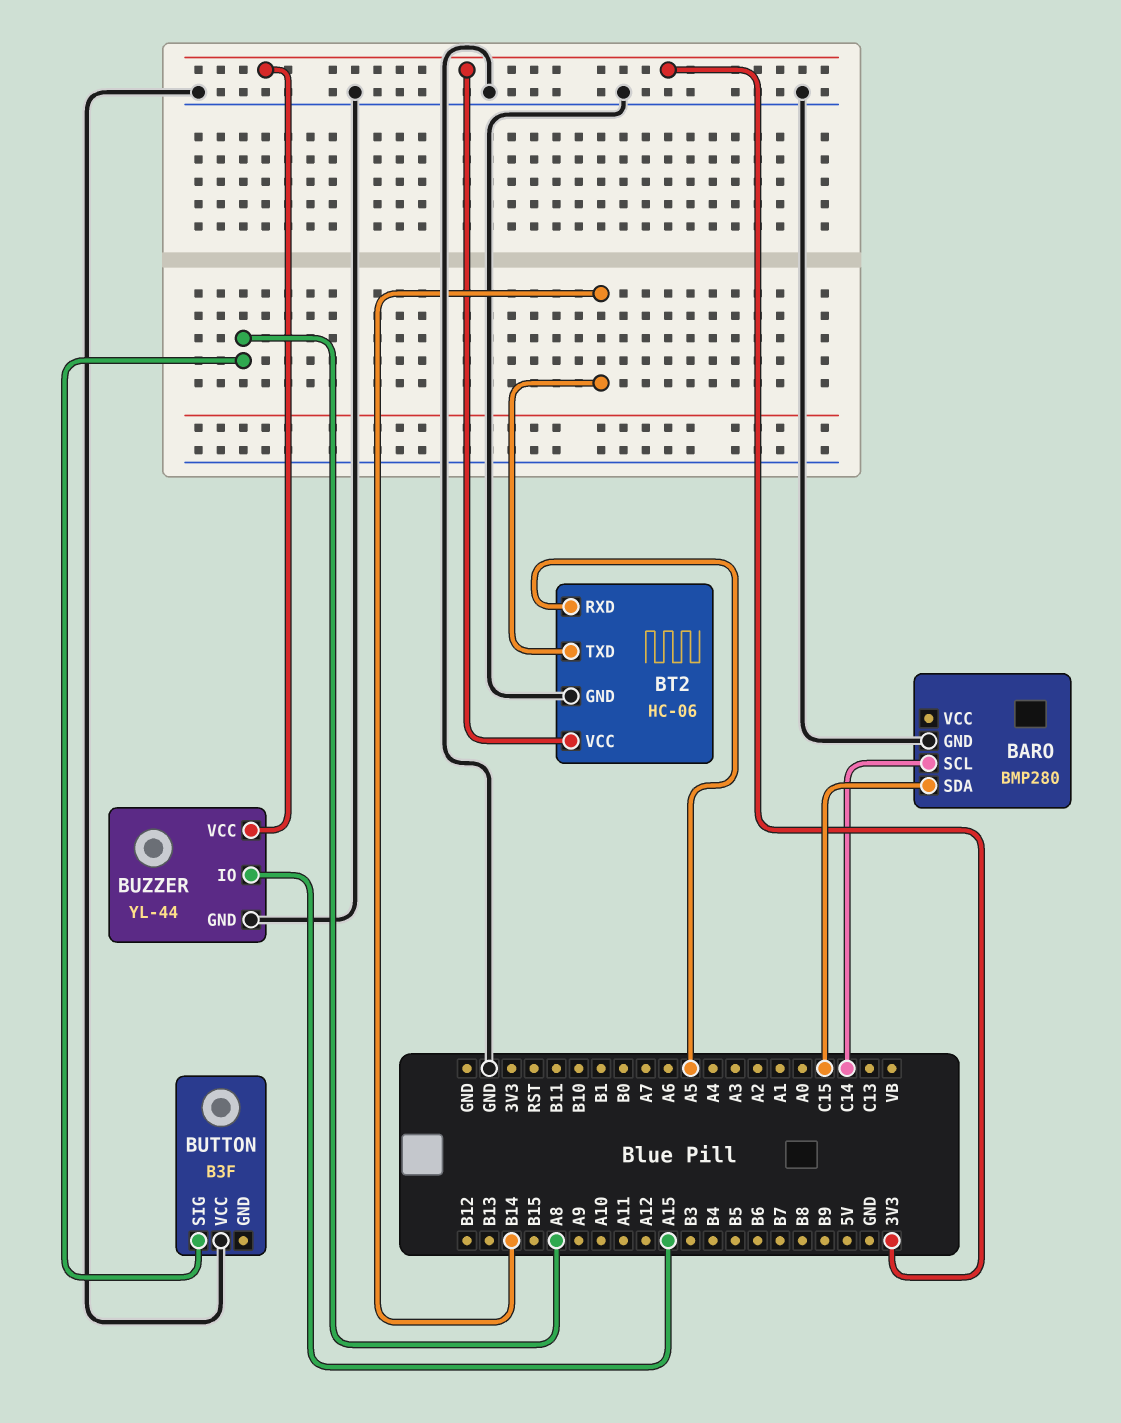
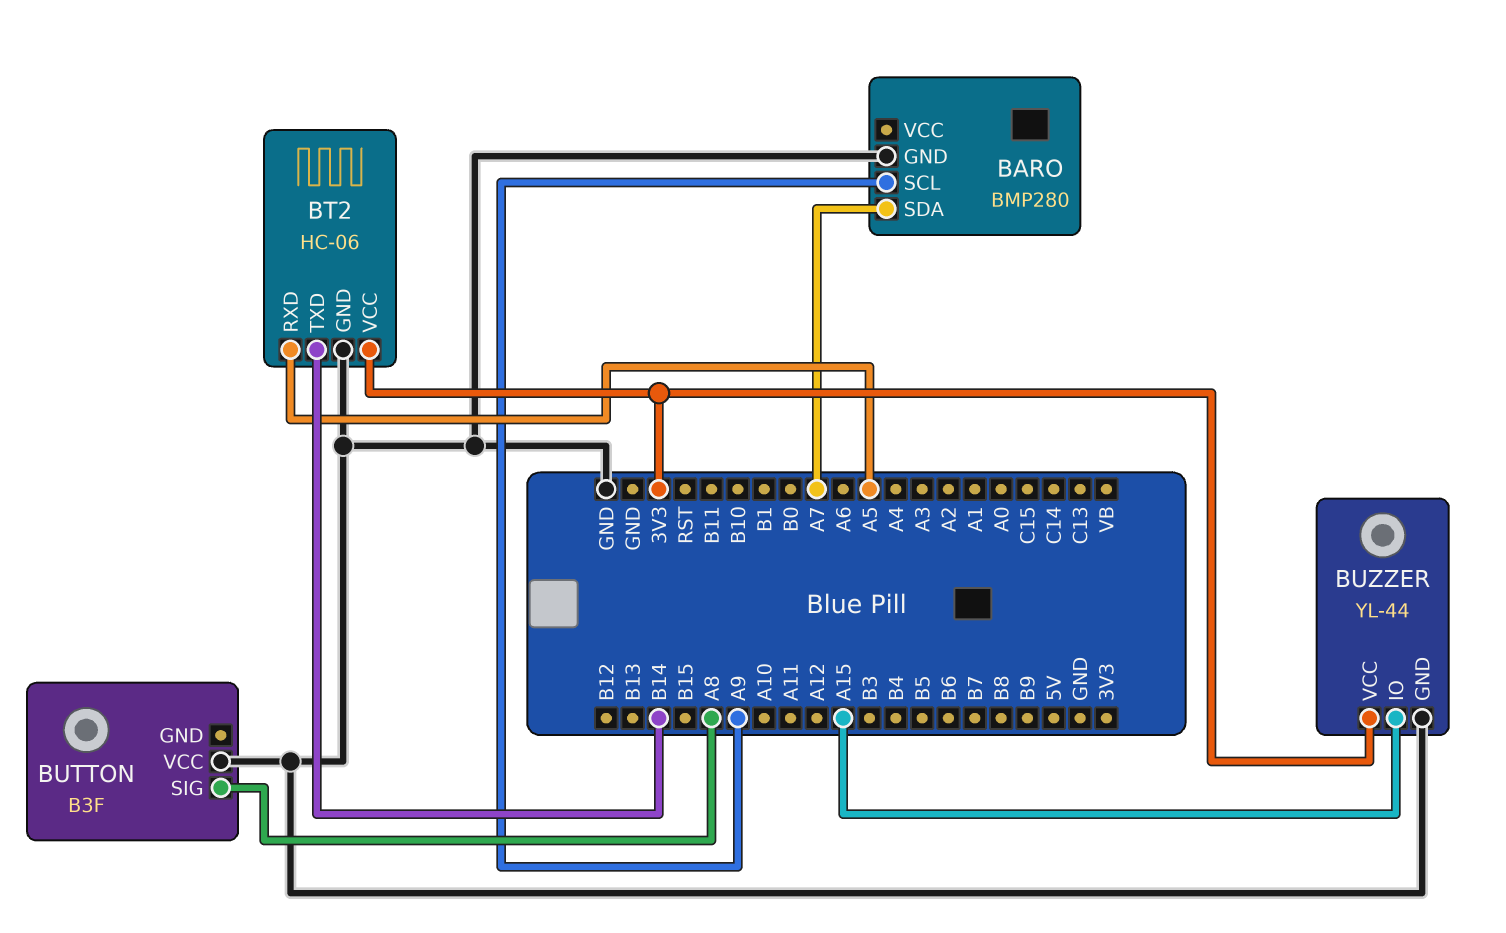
BARO pin SCL: C14 -> A9
BARO pin SDA: C15 -> A7

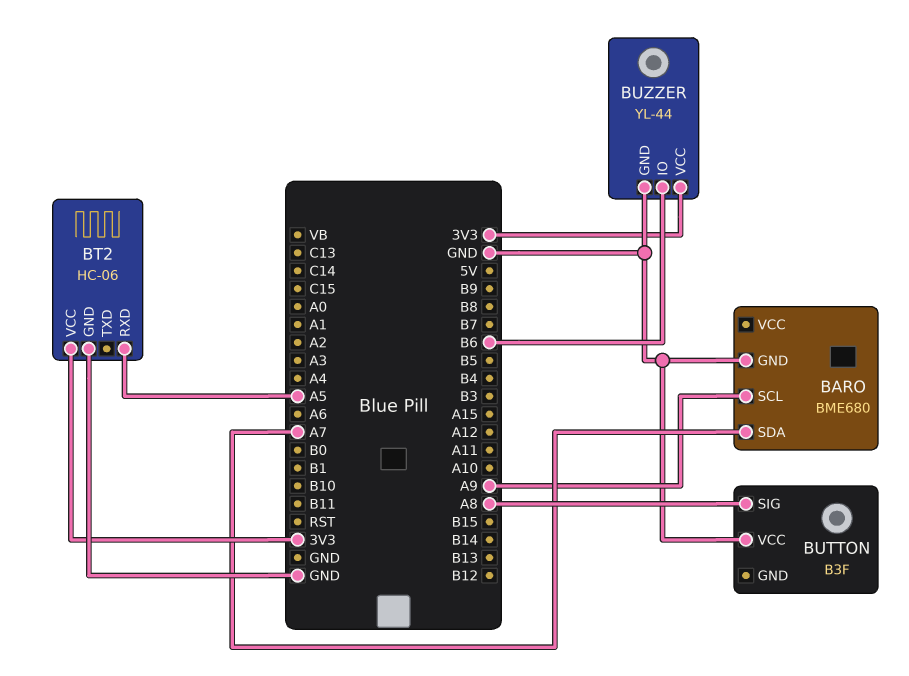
BARO: BMP280 -> BME680
BT2 pin TXD: B14 -> none
BUZZER pin IO: A15 -> B6

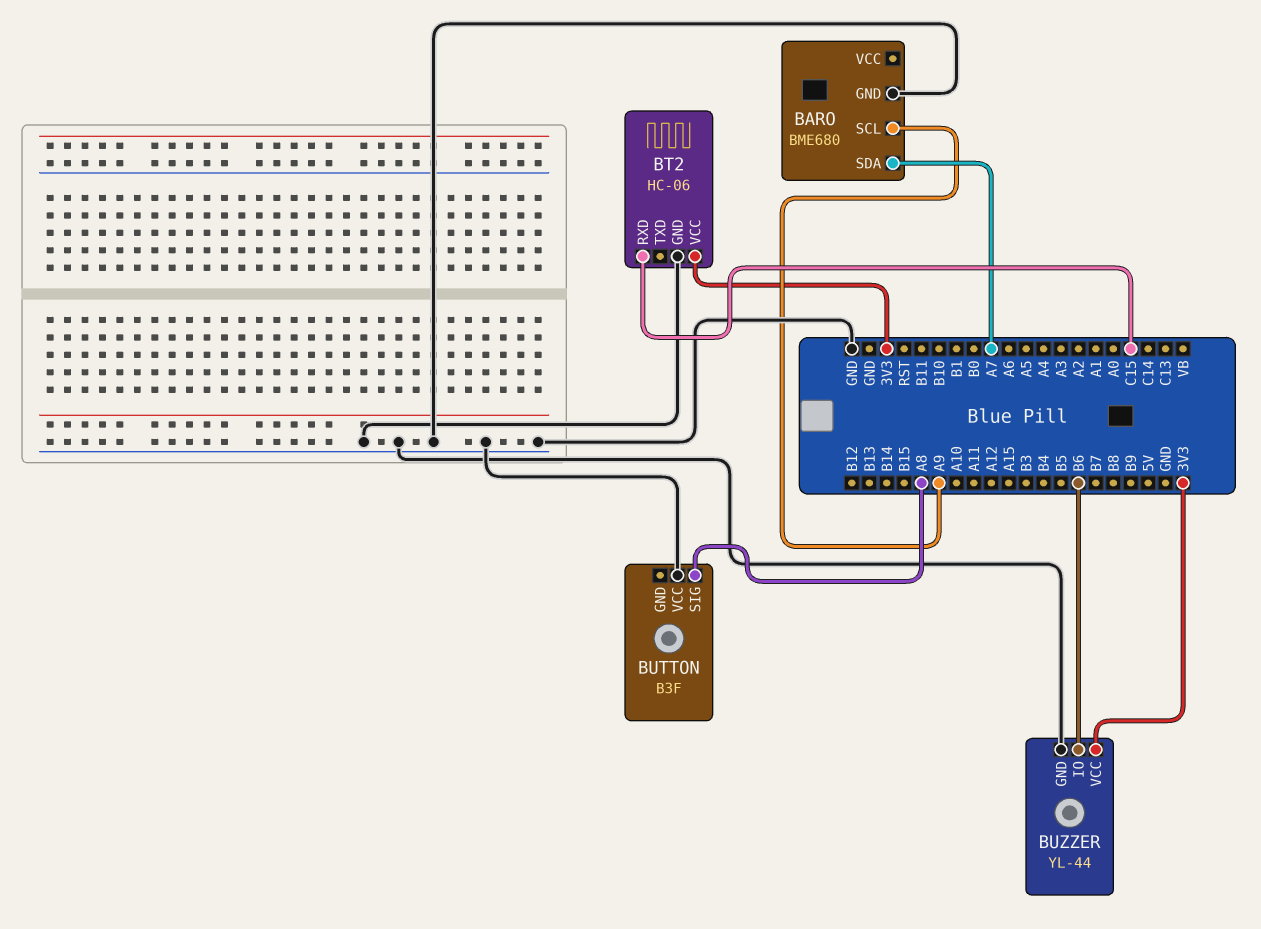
BT2 pin RXD: A5 -> C15

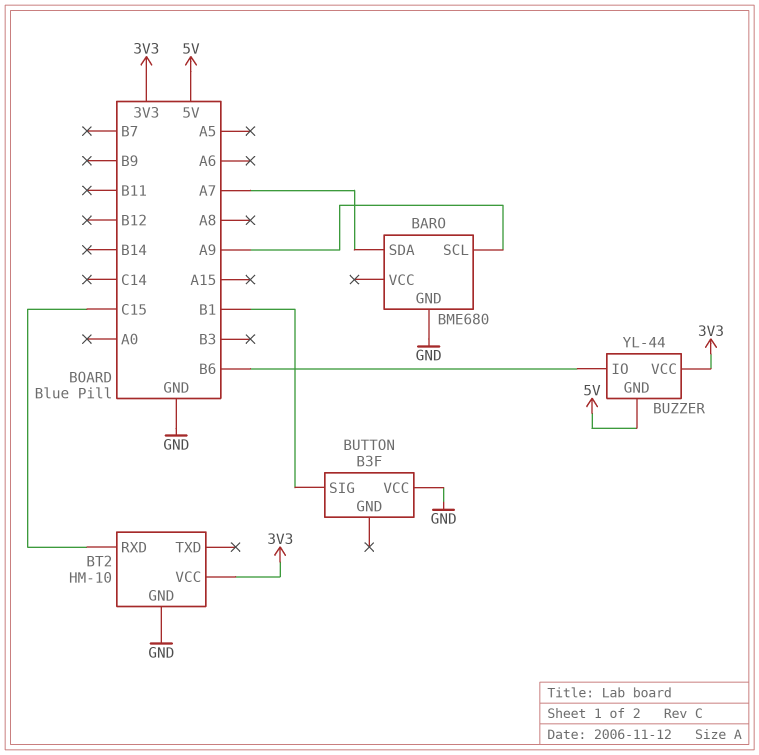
BT2: HC-06 -> HM-10
BUTTON pin SIG: A8 -> B1
BUZZER pin GND: GND -> 5V

